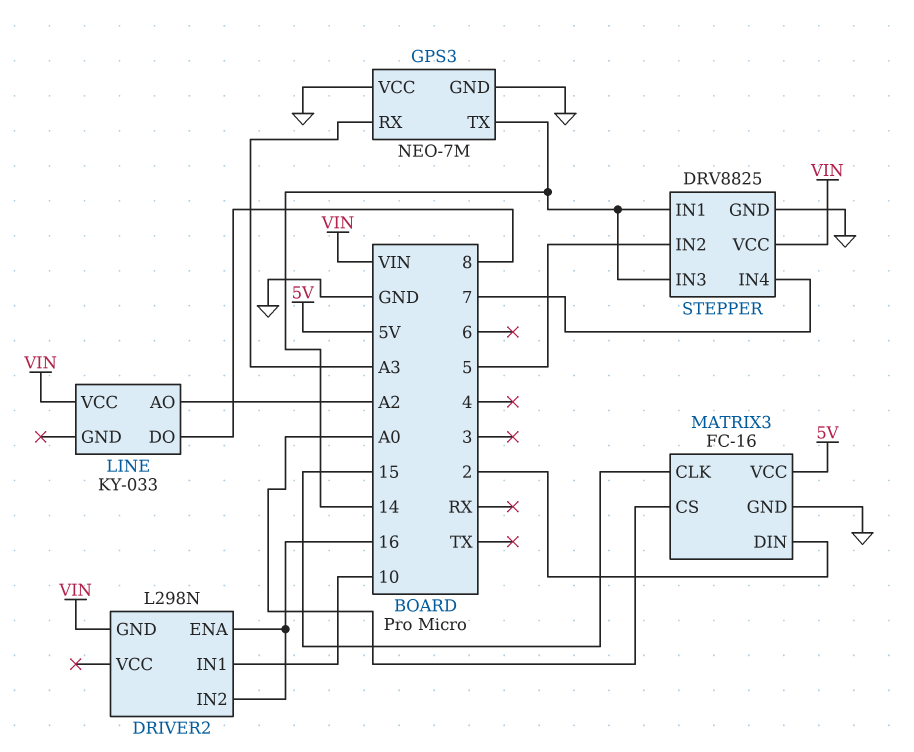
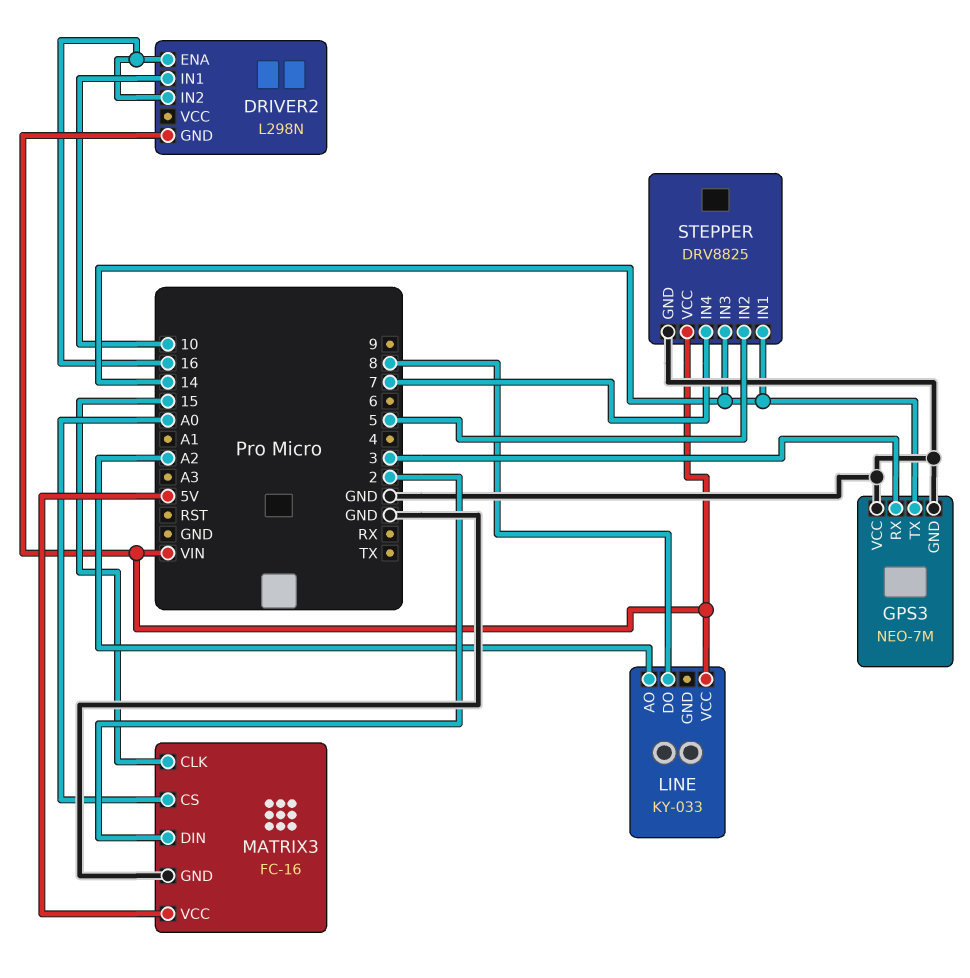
GPS3 pin RX: A3 -> 3

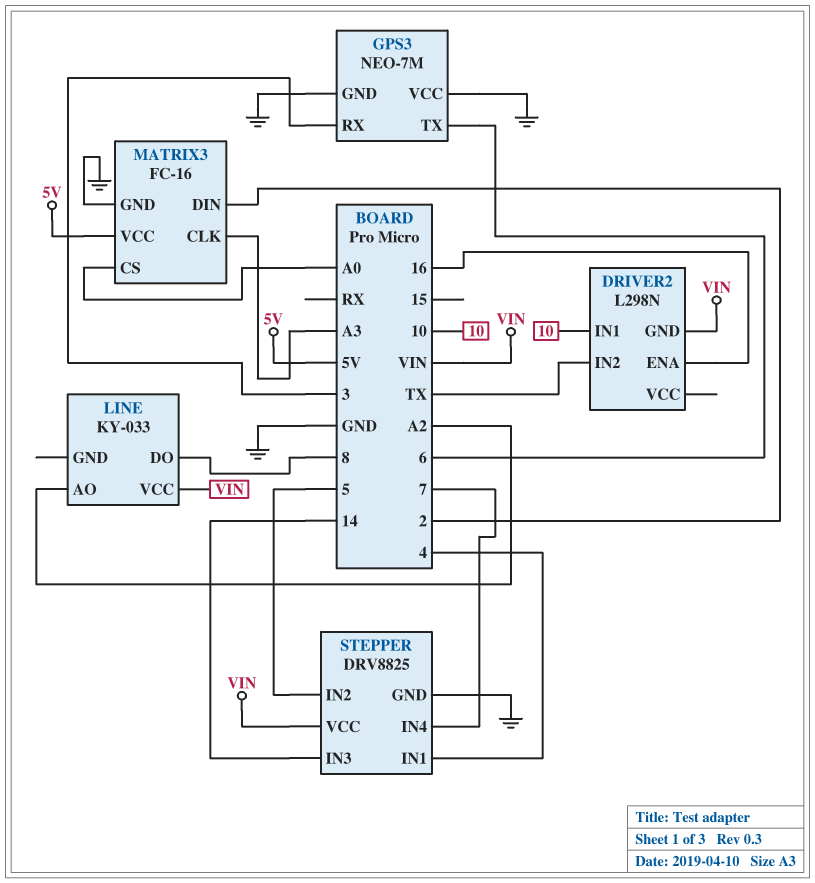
DRIVER2 pin IN2: 16 -> TX
GPS3 pin TX: 14 -> 6
MATRIX3 pin CLK: 15 -> A3
STEPPER pin IN1: 14 -> 4

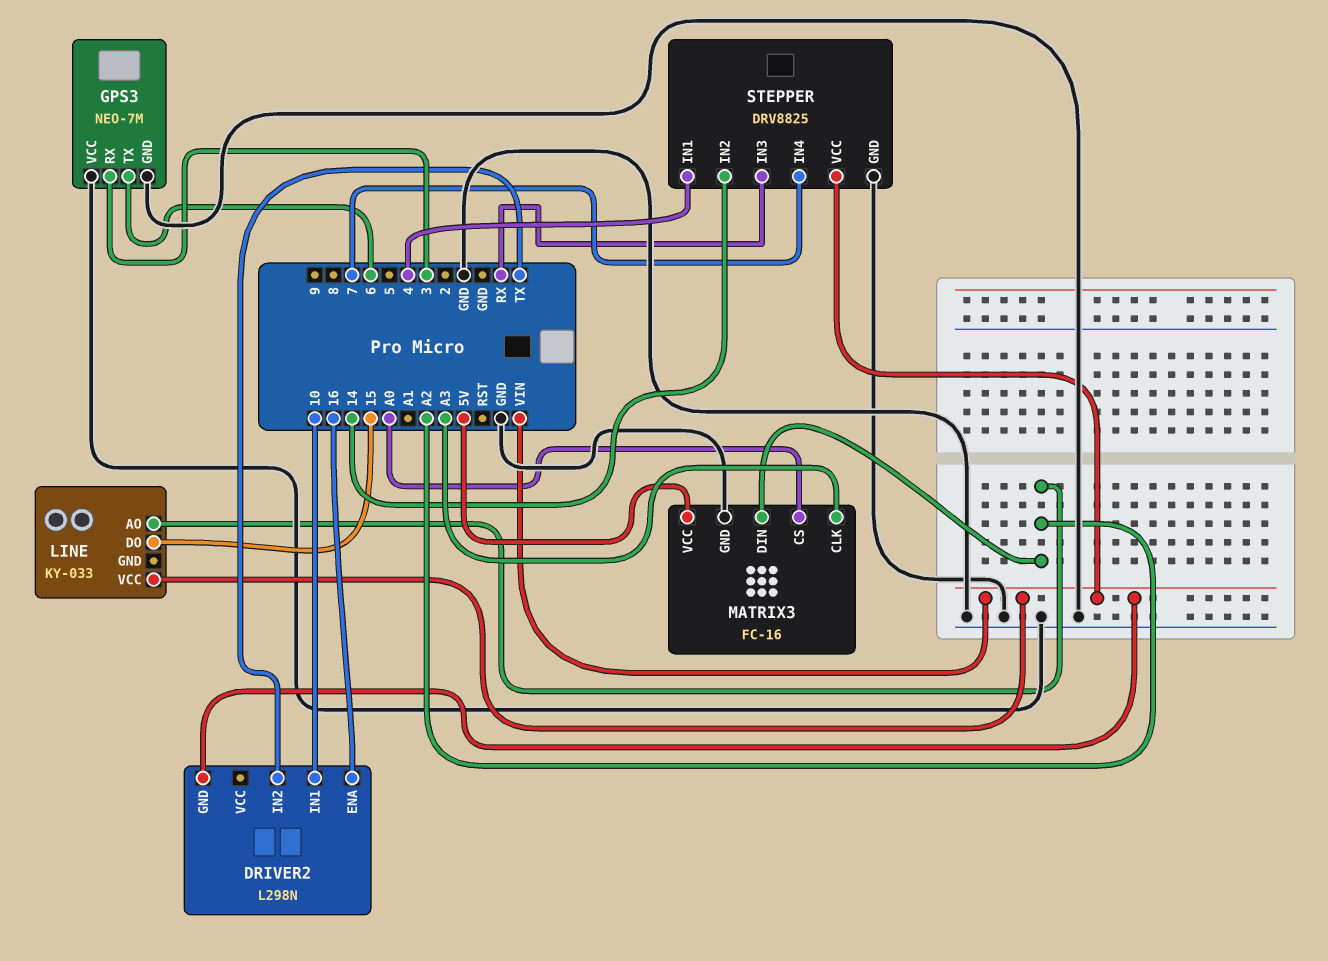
LINE pin DO: 8 -> 15
MATRIX3 pin DIN: 2 -> A2
STEPPER pin IN2: 5 -> 14
STEPPER pin IN3: 14 -> RX

